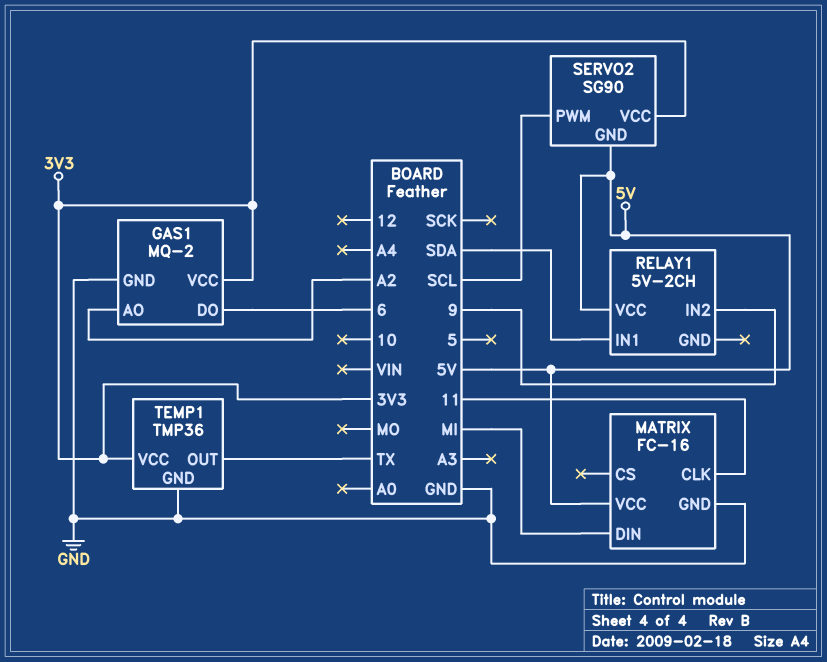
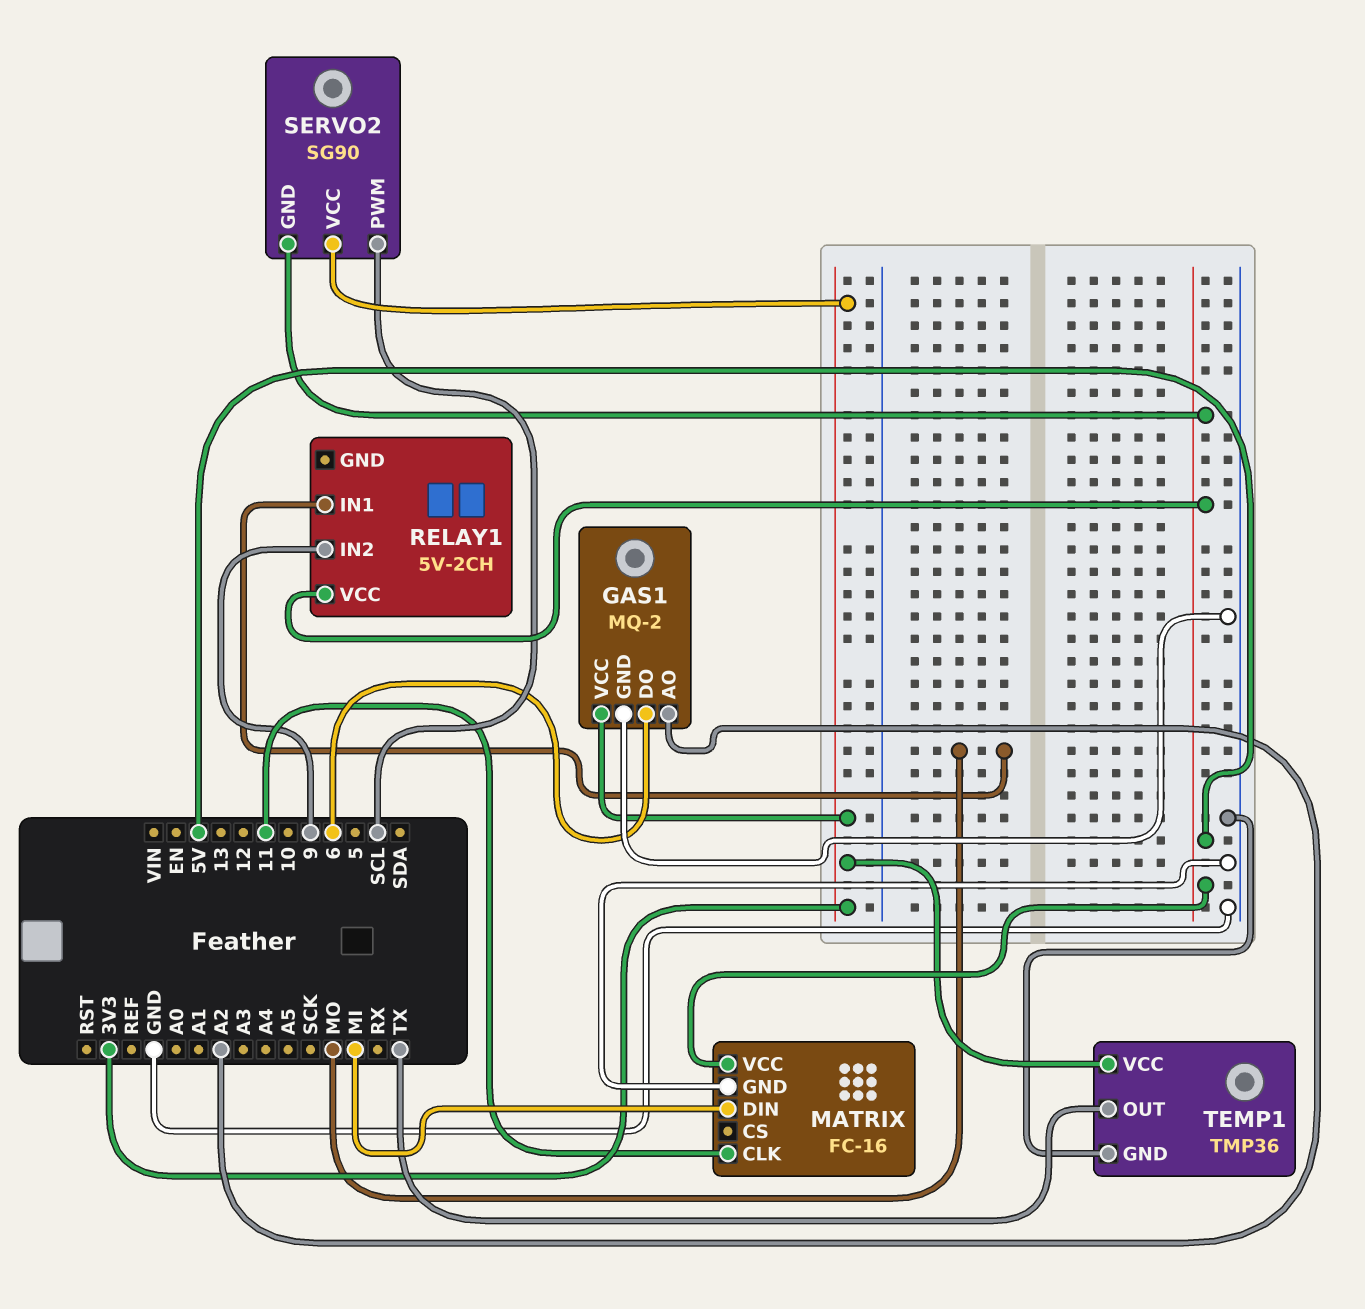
RELAY1 pin IN1: SDA -> MO

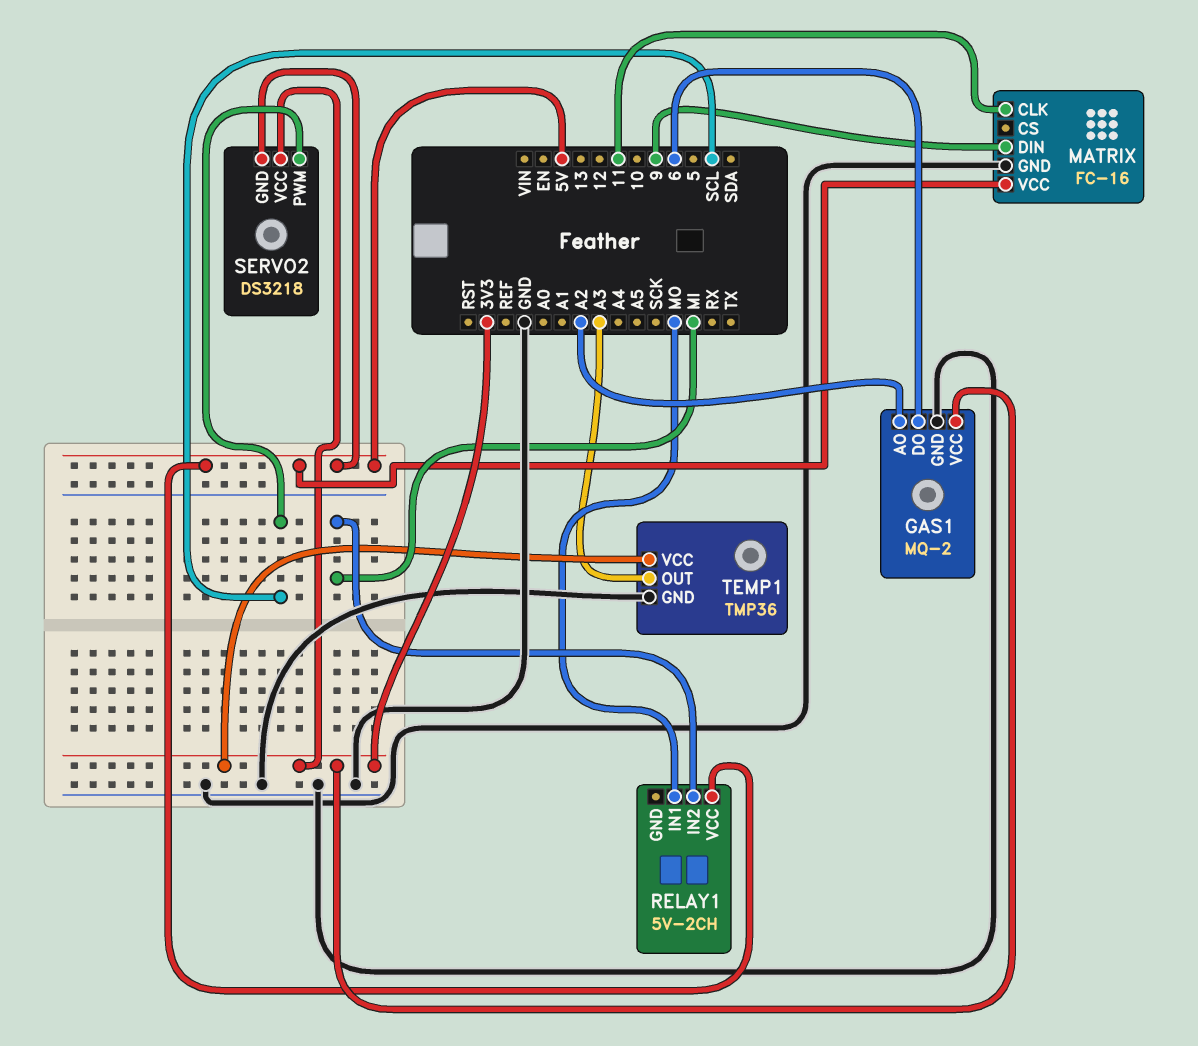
MATRIX pin DIN: MI -> 9
RELAY1 pin IN2: 9 -> MI
SERVO2: SG90 -> DS3218
TEMP1 pin OUT: TX -> A3

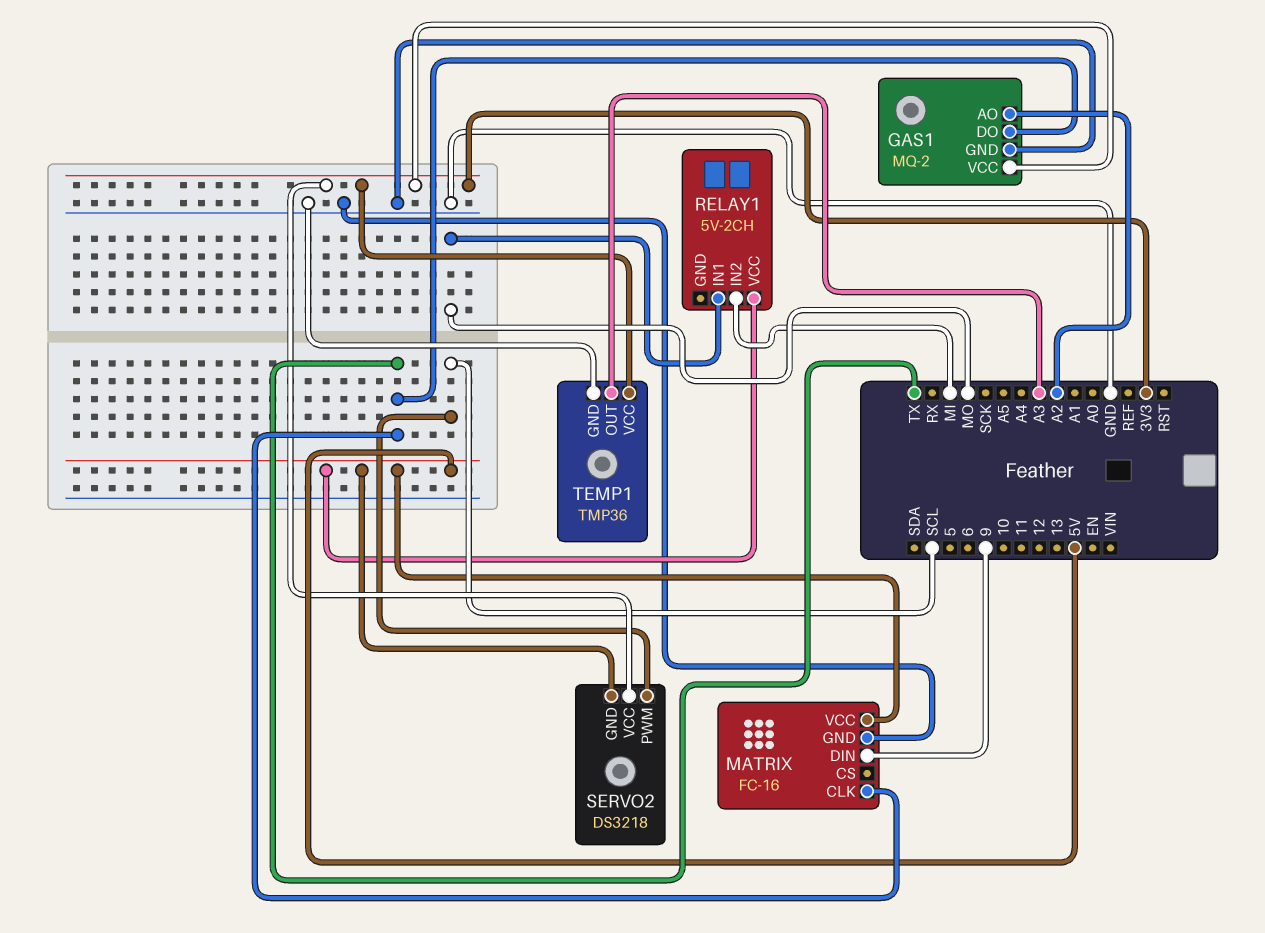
GAS1 pin DO: 6 -> TX
MATRIX pin CLK: 11 -> TX

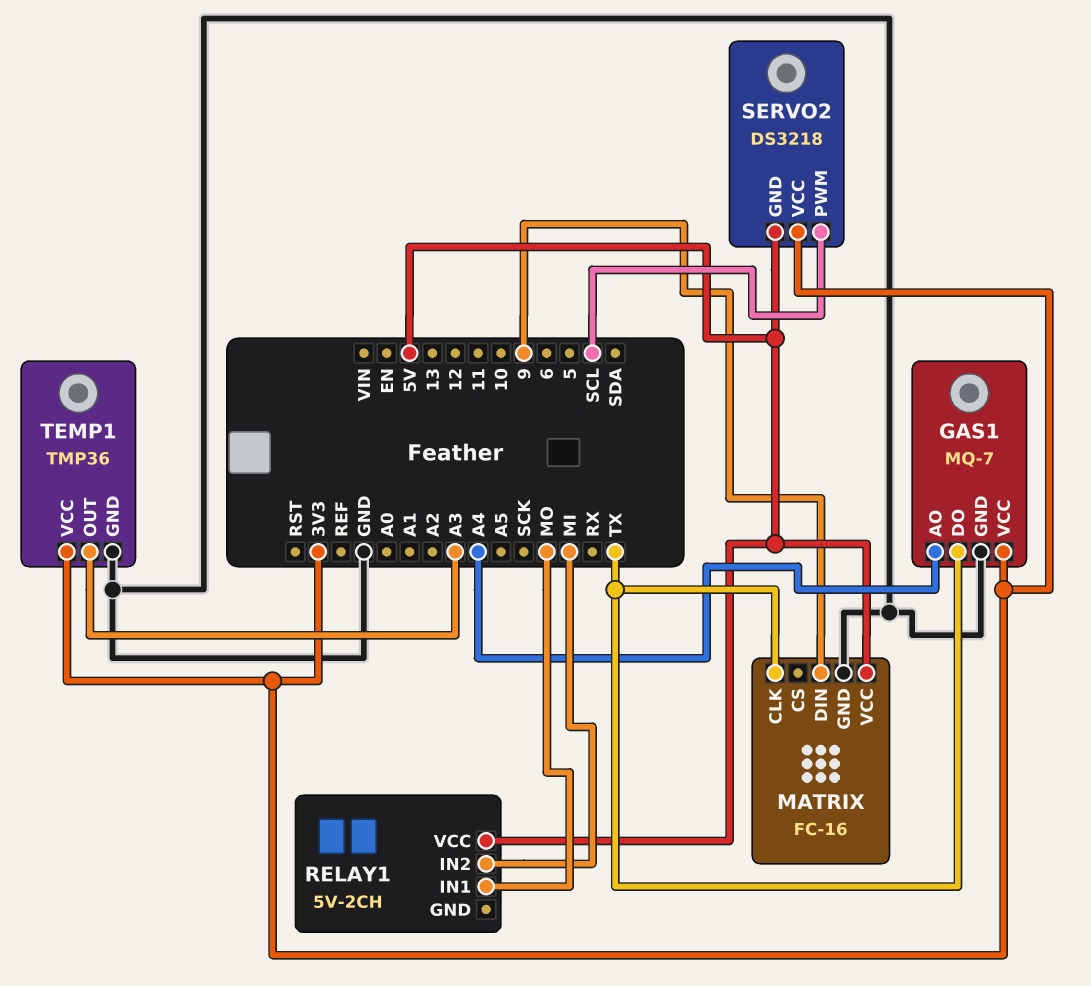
GAS1: MQ-2 -> MQ-7
GAS1 pin AO: A2 -> A4

